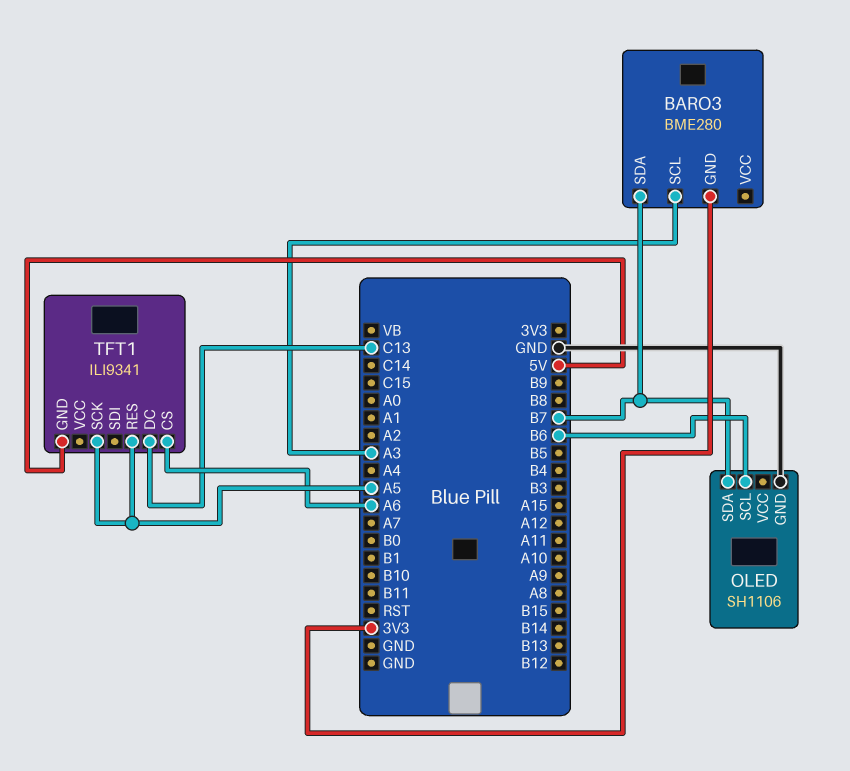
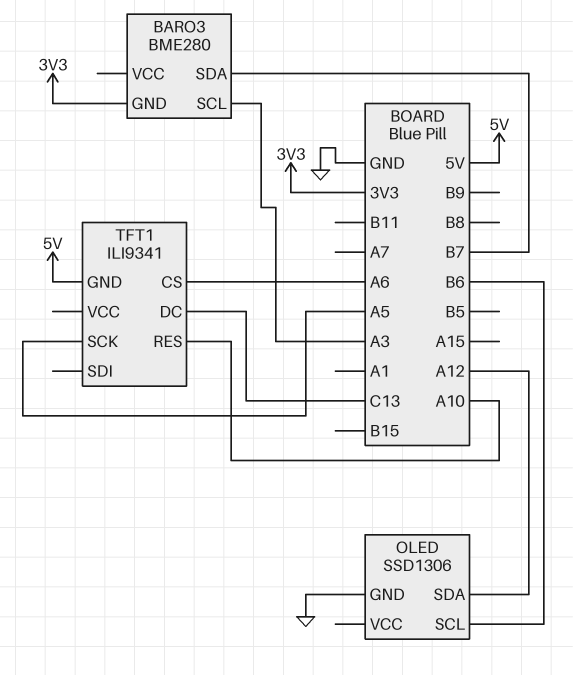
OLED: SH1106 -> SSD1306
OLED pin SDA: B7 -> A12
TFT1 pin RES: A5 -> A10

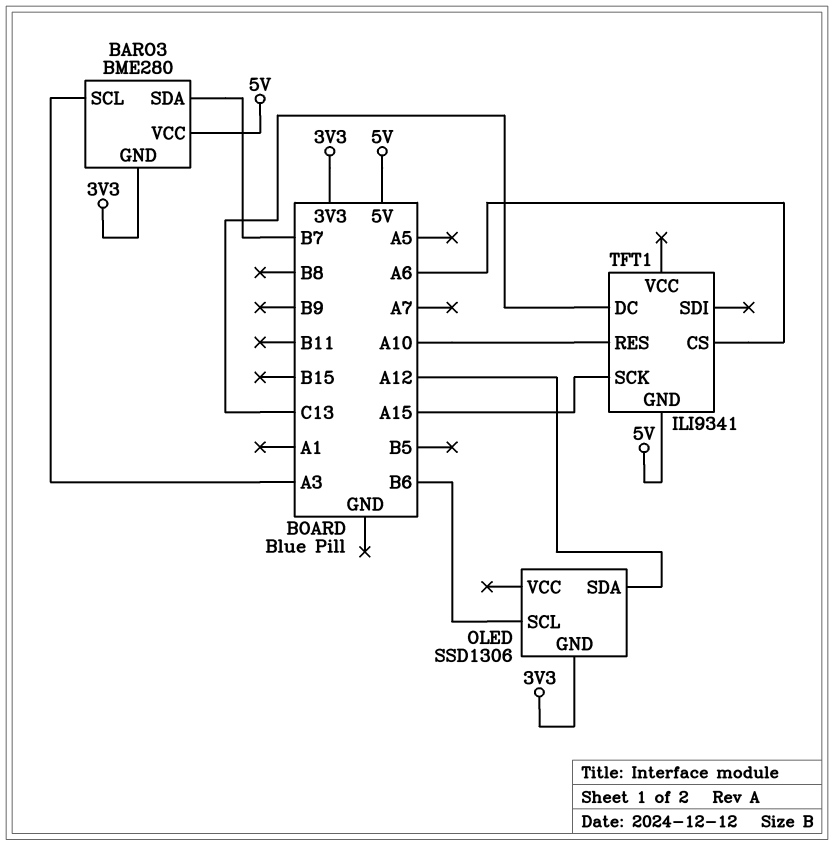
BARO3 pin VCC: none -> 5V
OLED pin GND: GND -> 3V3
TFT1 pin SCK: A5 -> A15

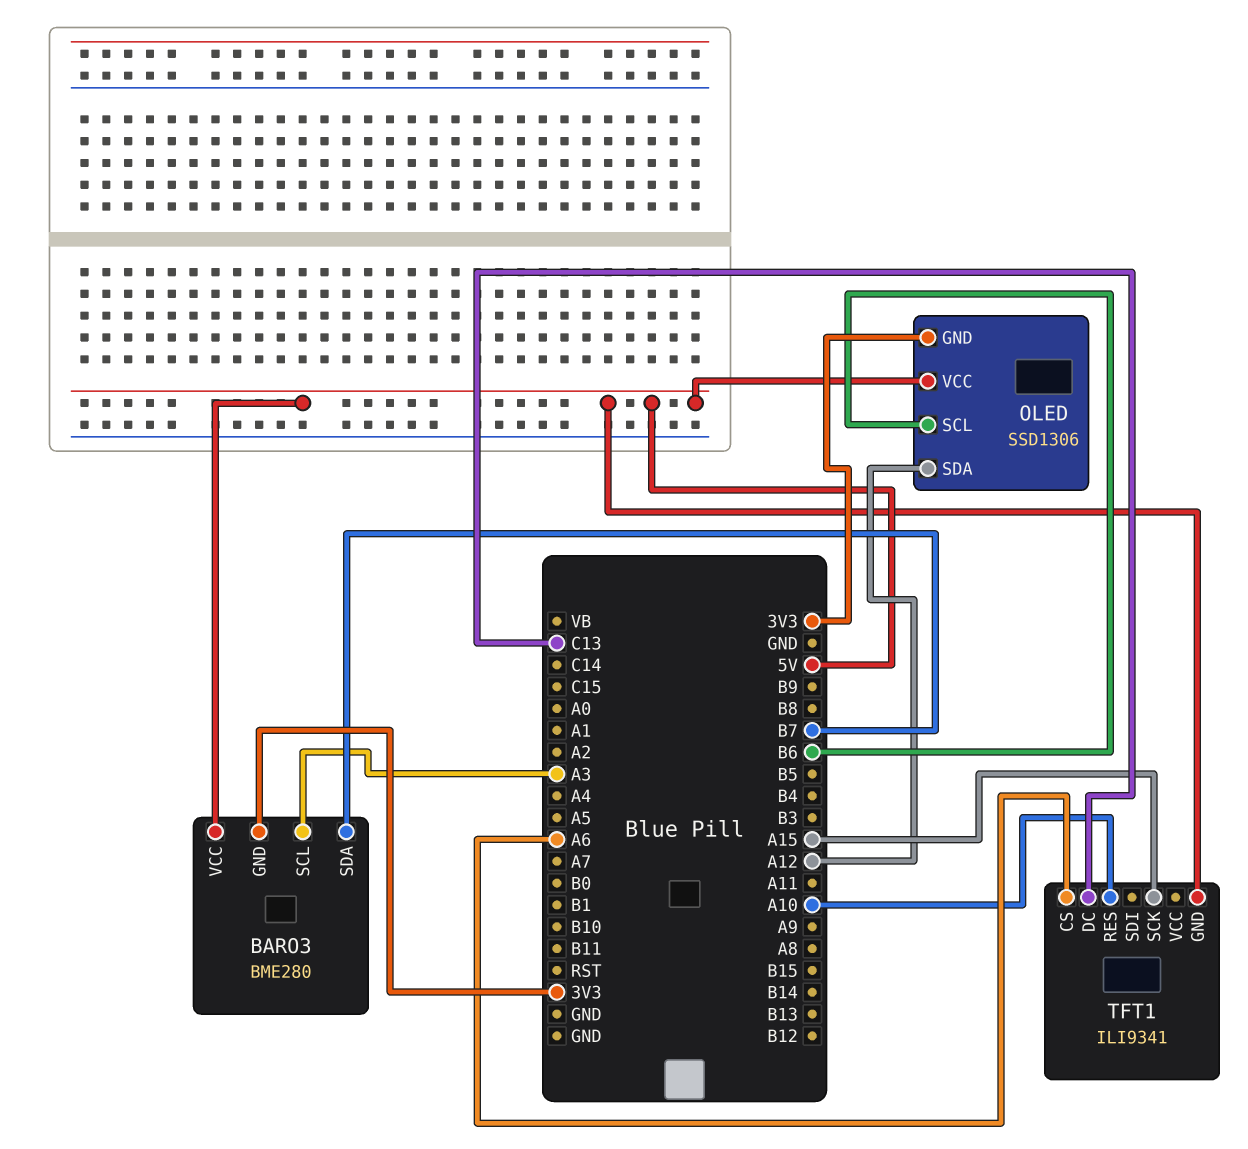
OLED pin VCC: none -> 5V

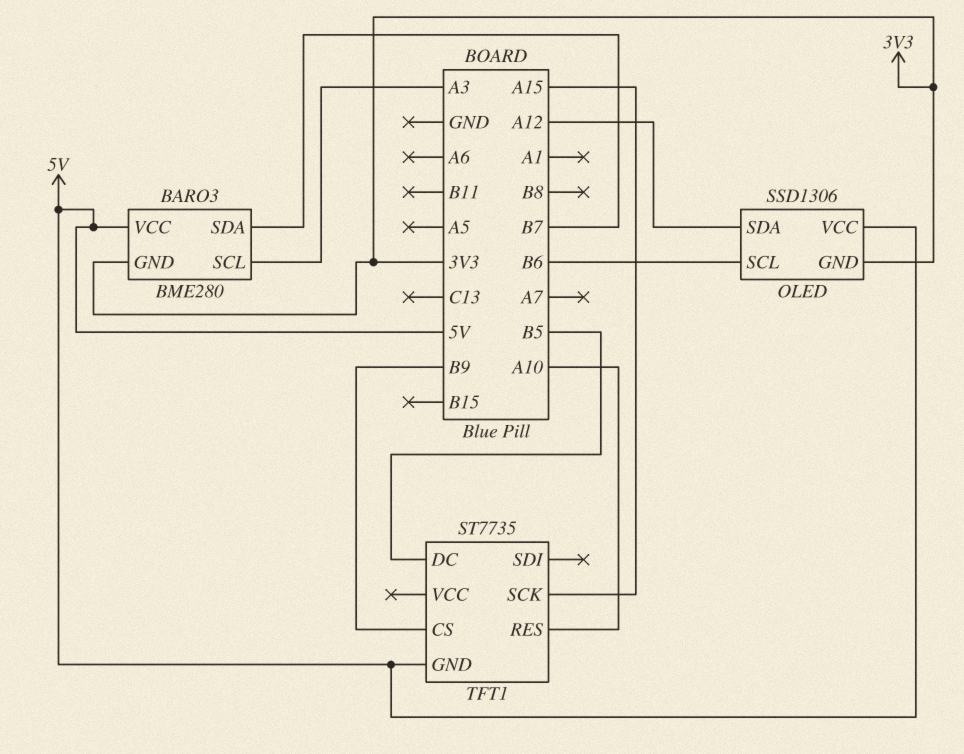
TFT1: ILI9341 -> ST7735
TFT1 pin CS: A6 -> B9
TFT1 pin DC: C13 -> B5

